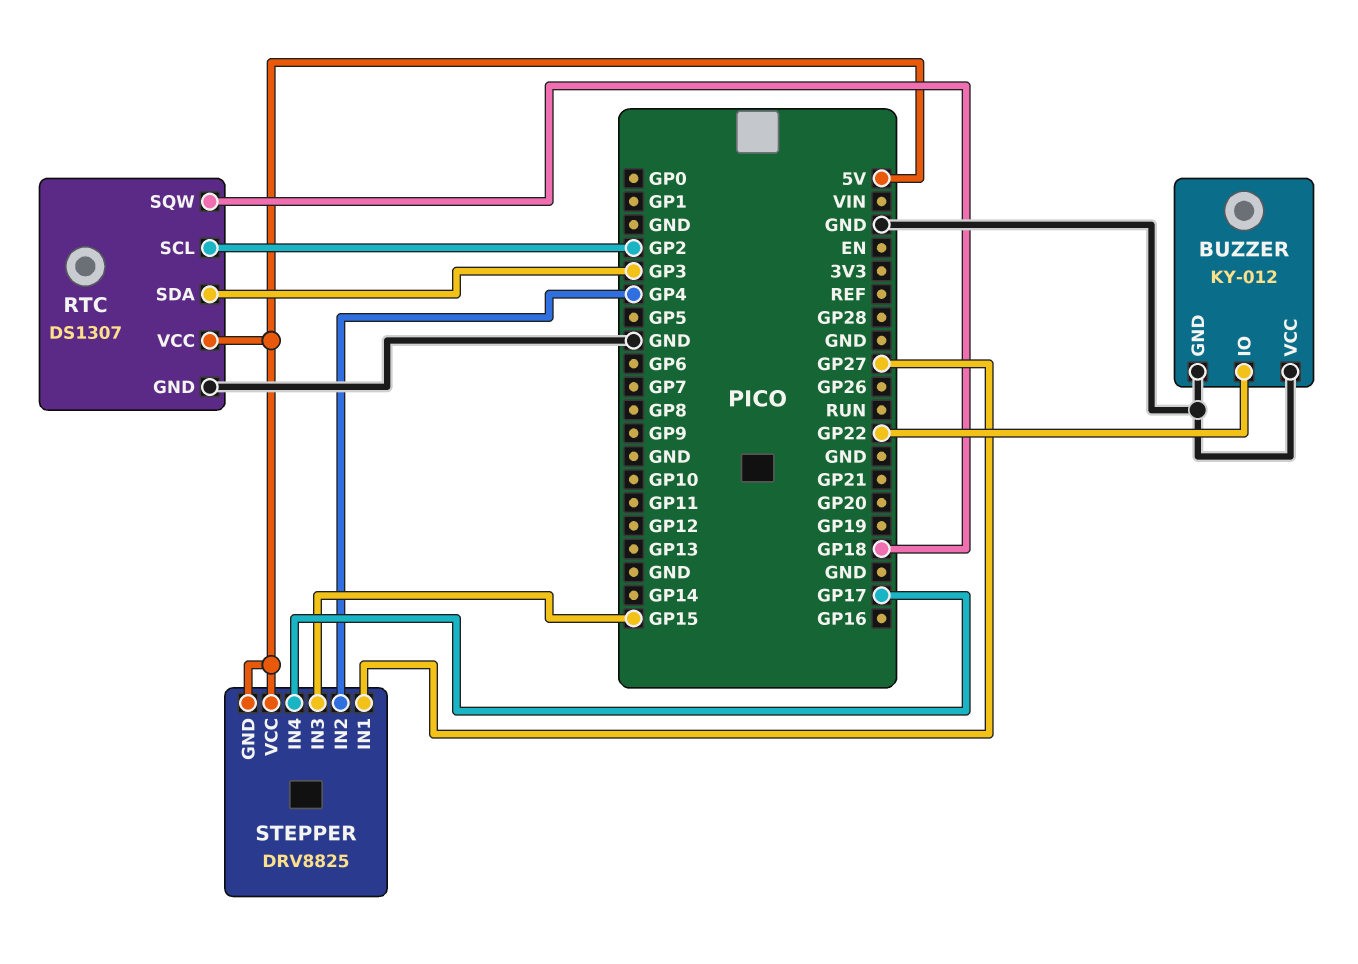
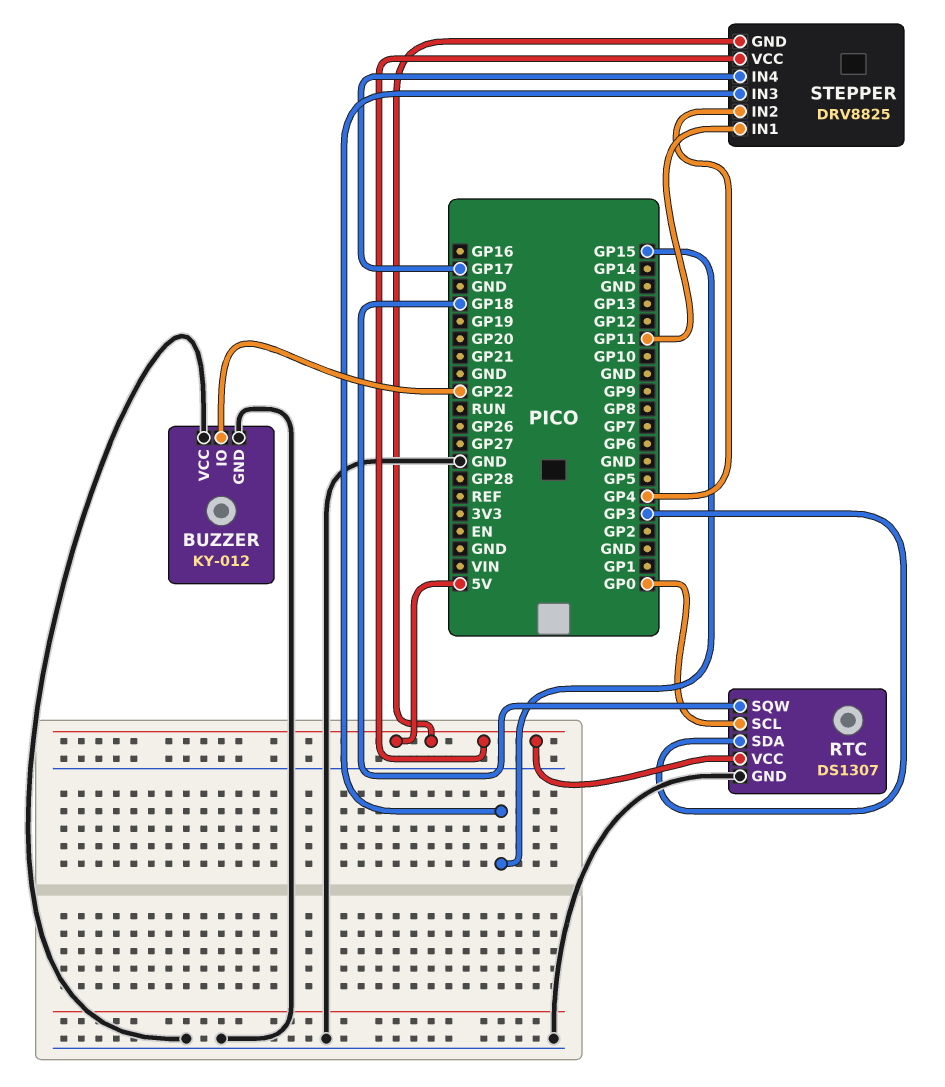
RTC pin SCL: GP2 -> GP0
STEPPER pin IN1: GP27 -> GP11

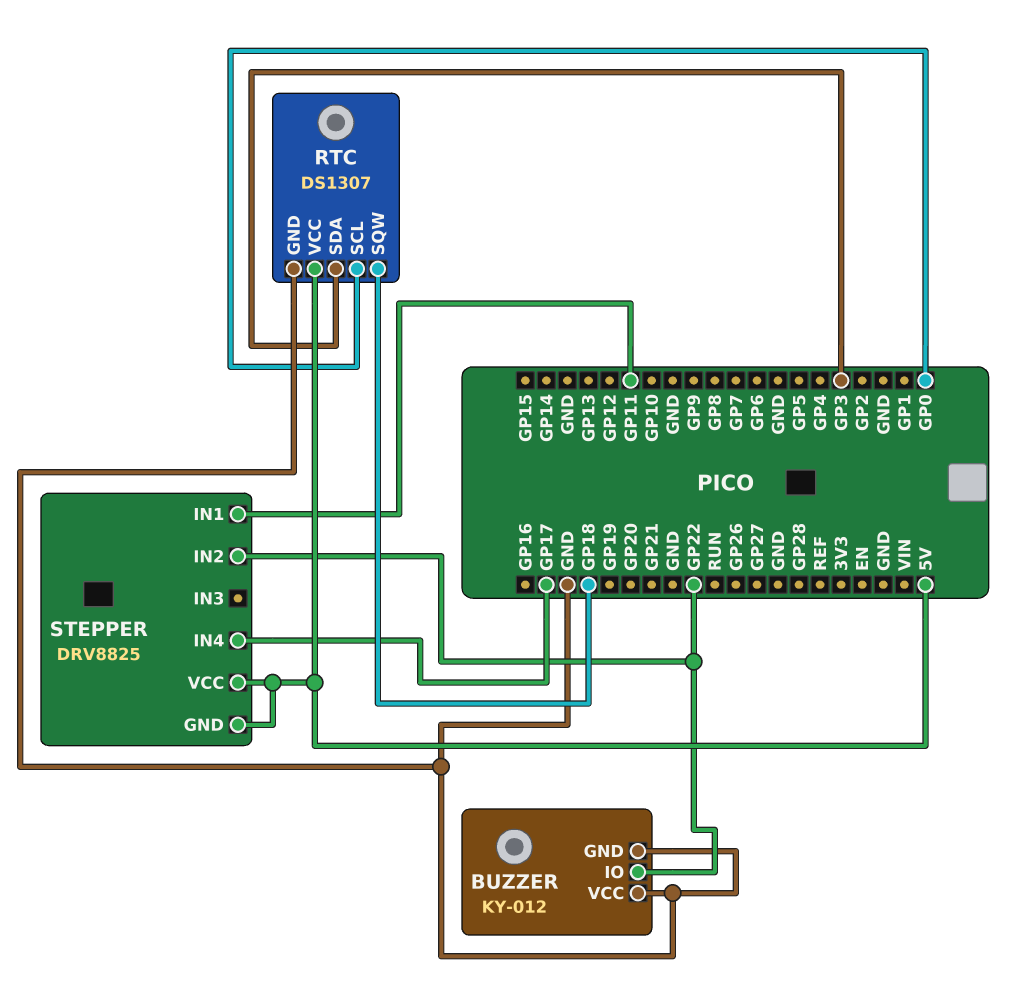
STEPPER pin IN2: GP4 -> GP22
STEPPER pin IN3: GP15 -> none

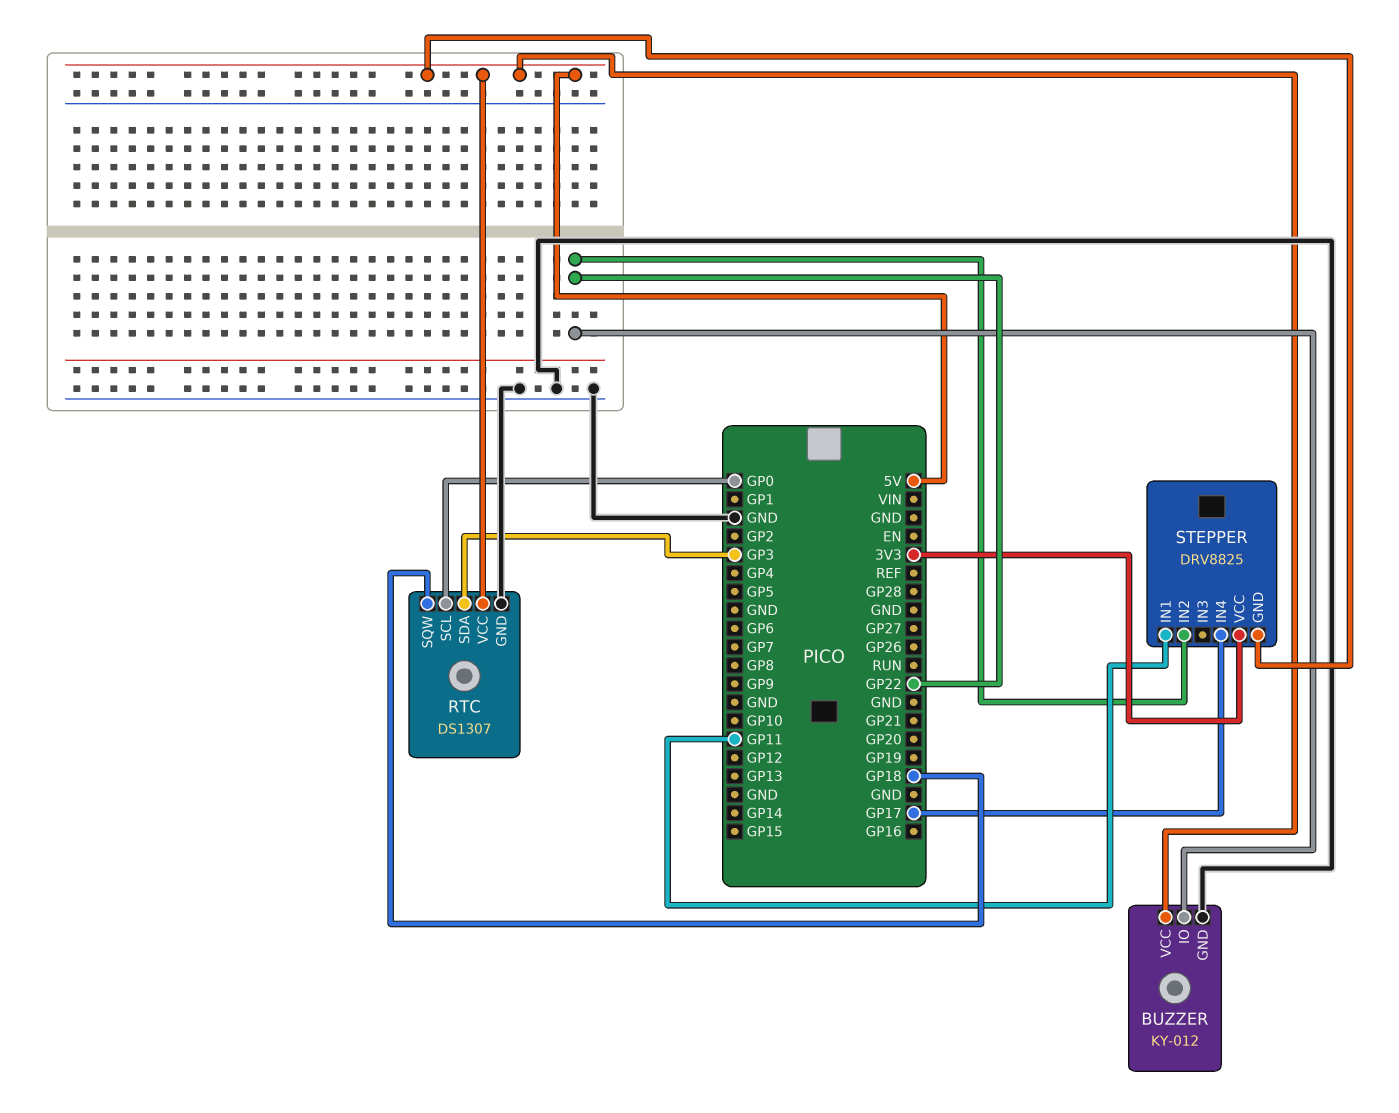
BUZZER pin VCC: GND -> 5V
STEPPER pin VCC: 5V -> 3V3

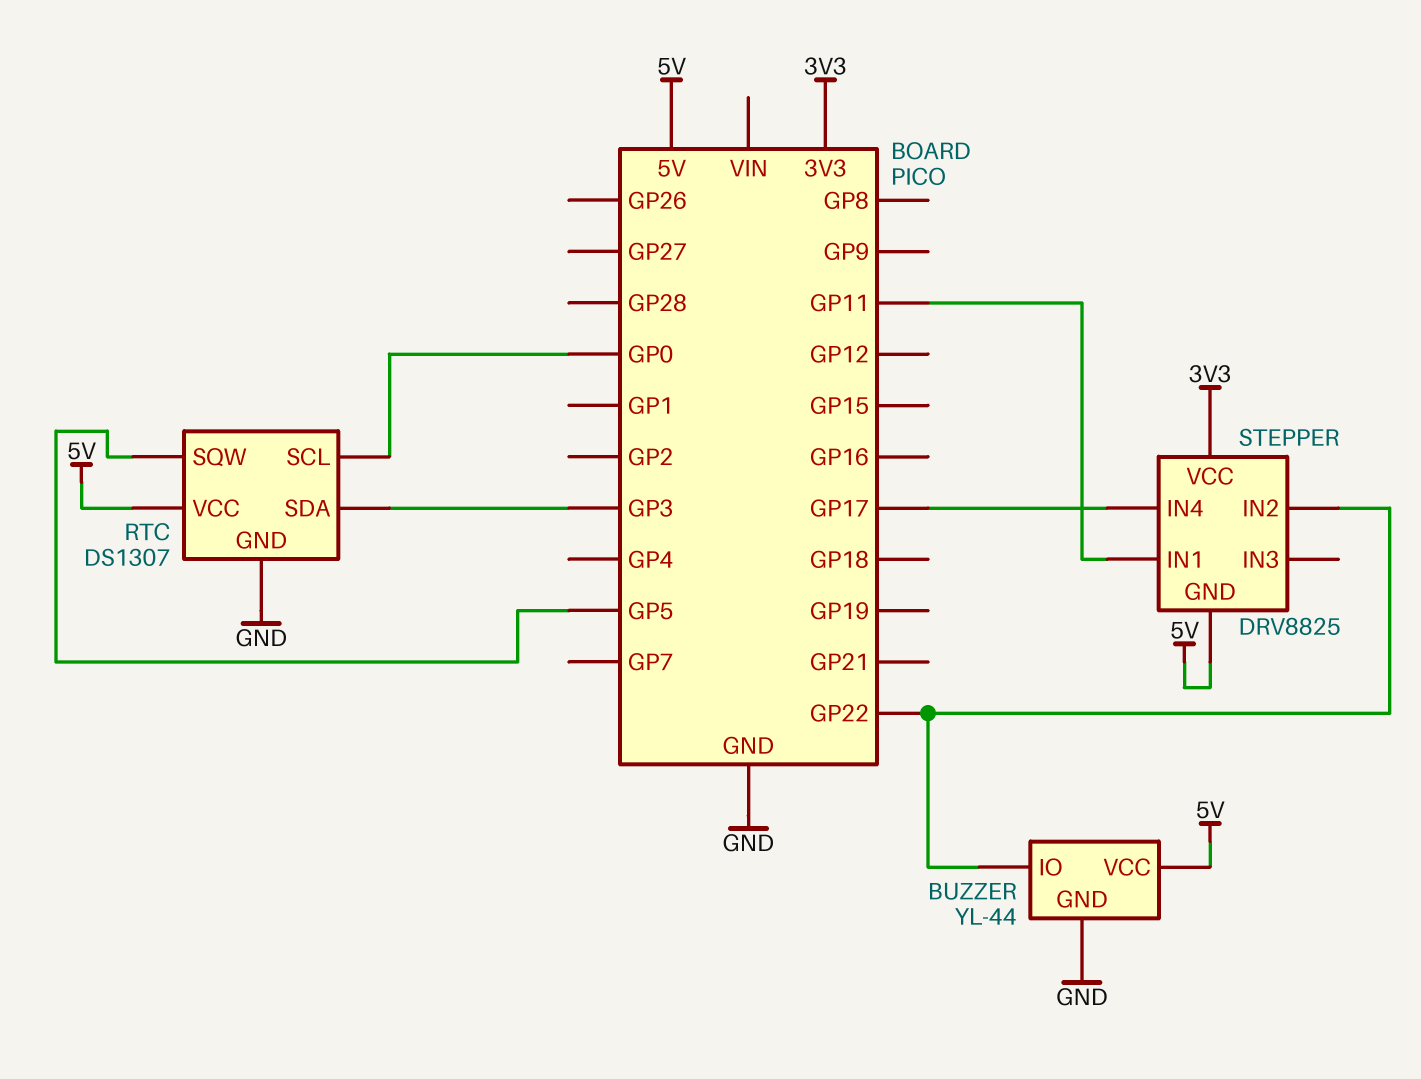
BUZZER: KY-012 -> YL-44
RTC pin SQW: GP18 -> GP5

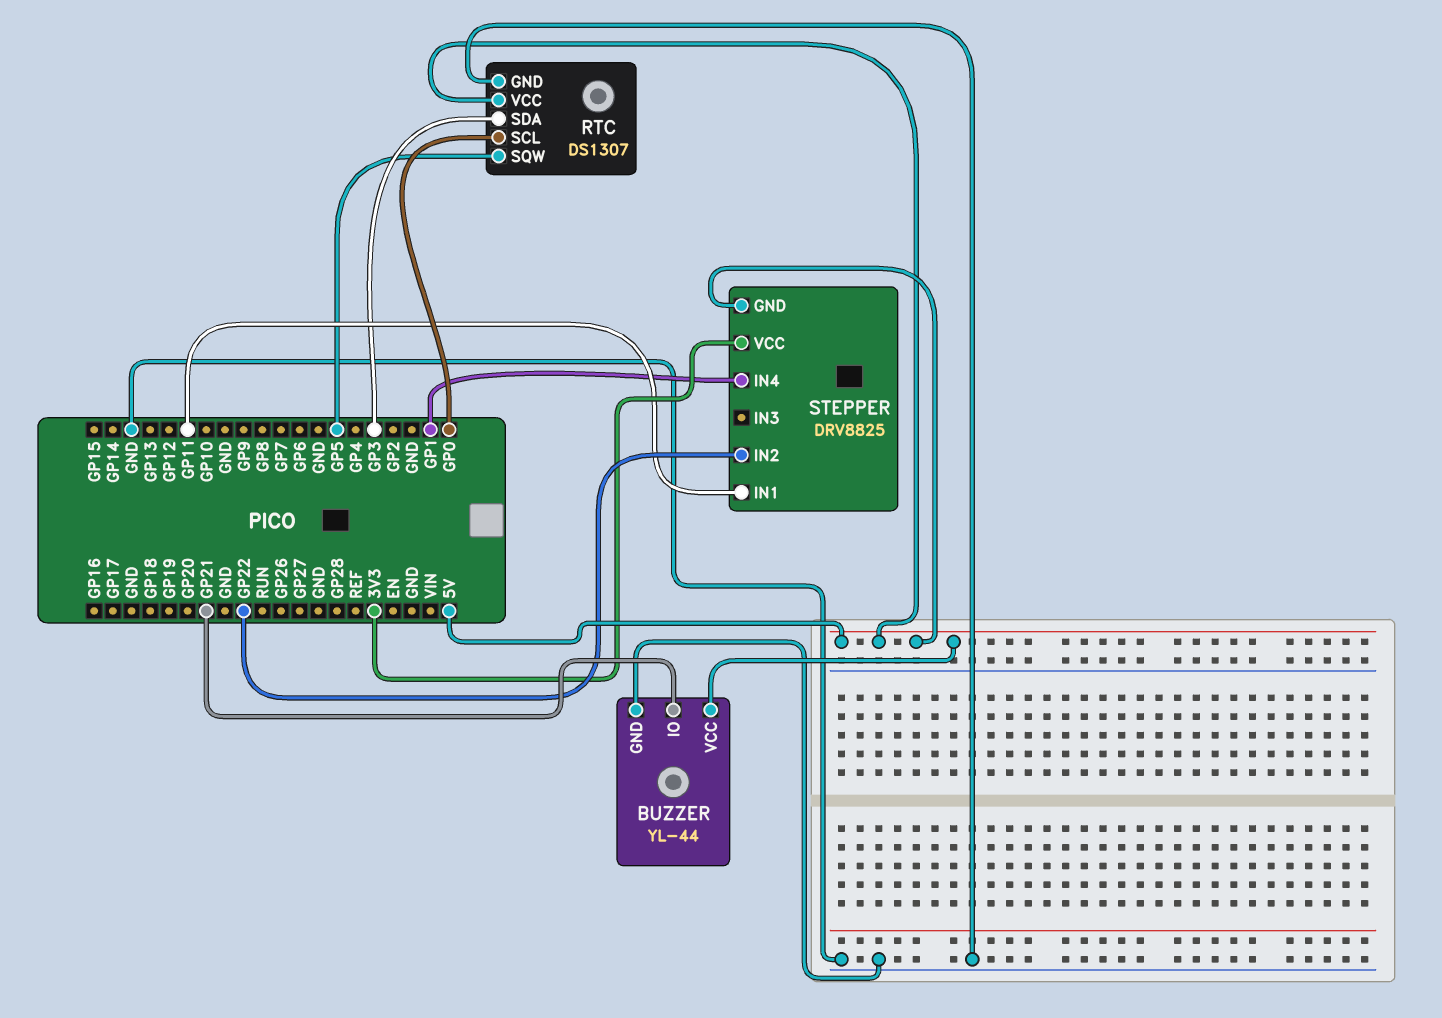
BUZZER pin IO: GP22 -> GP21
STEPPER pin IN4: GP17 -> GP1

